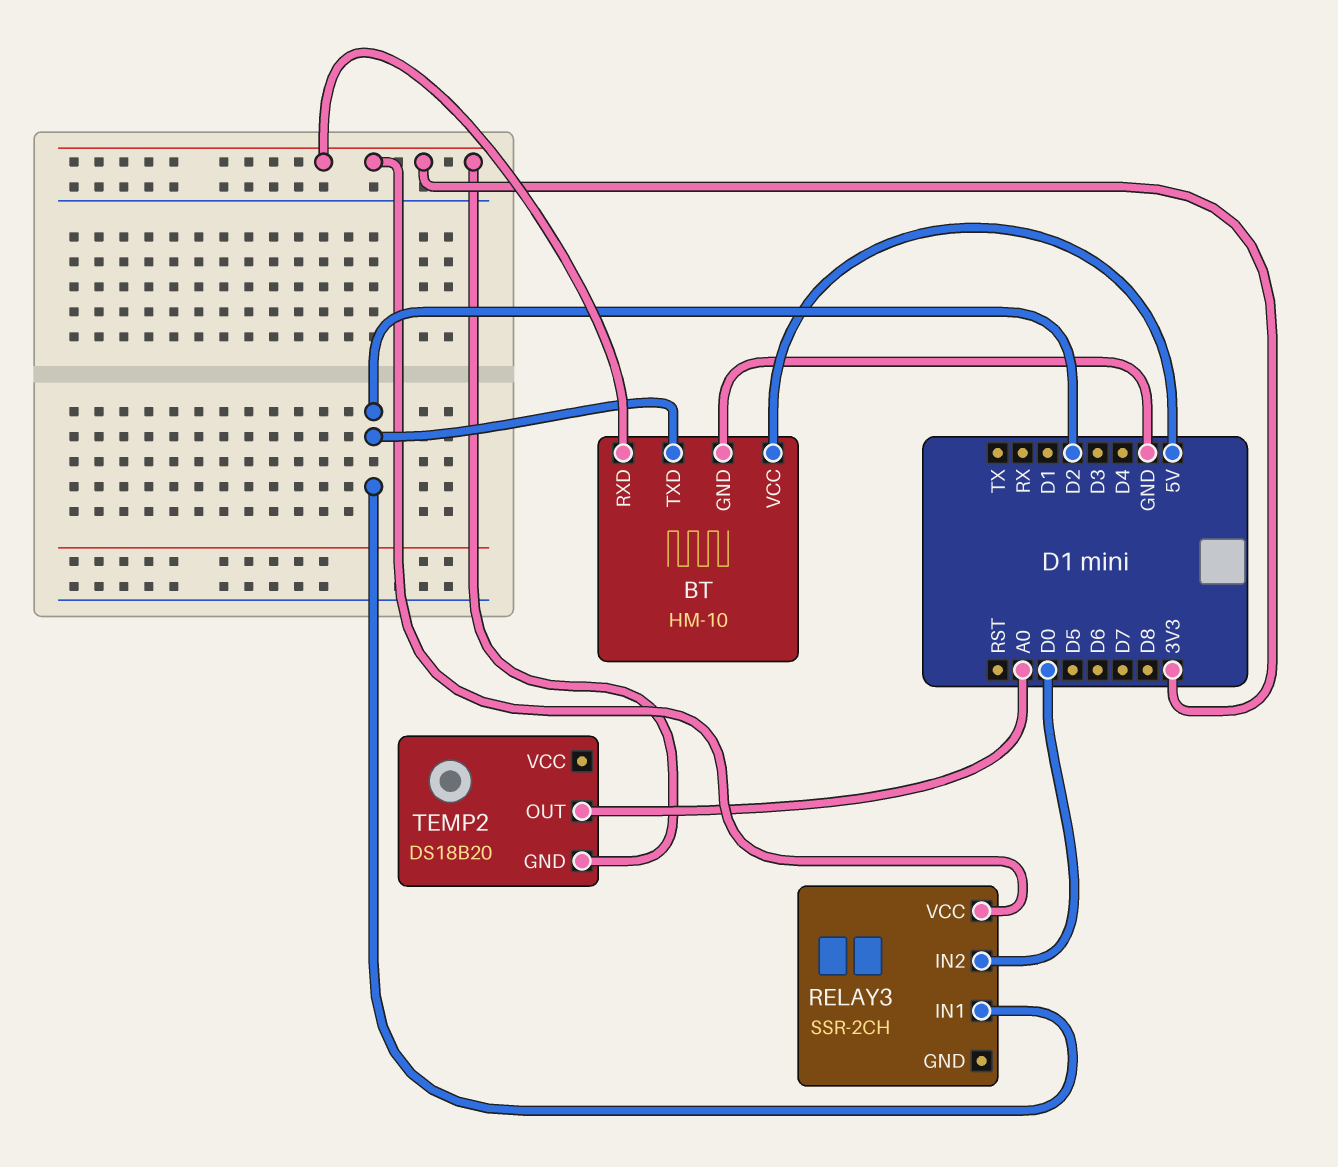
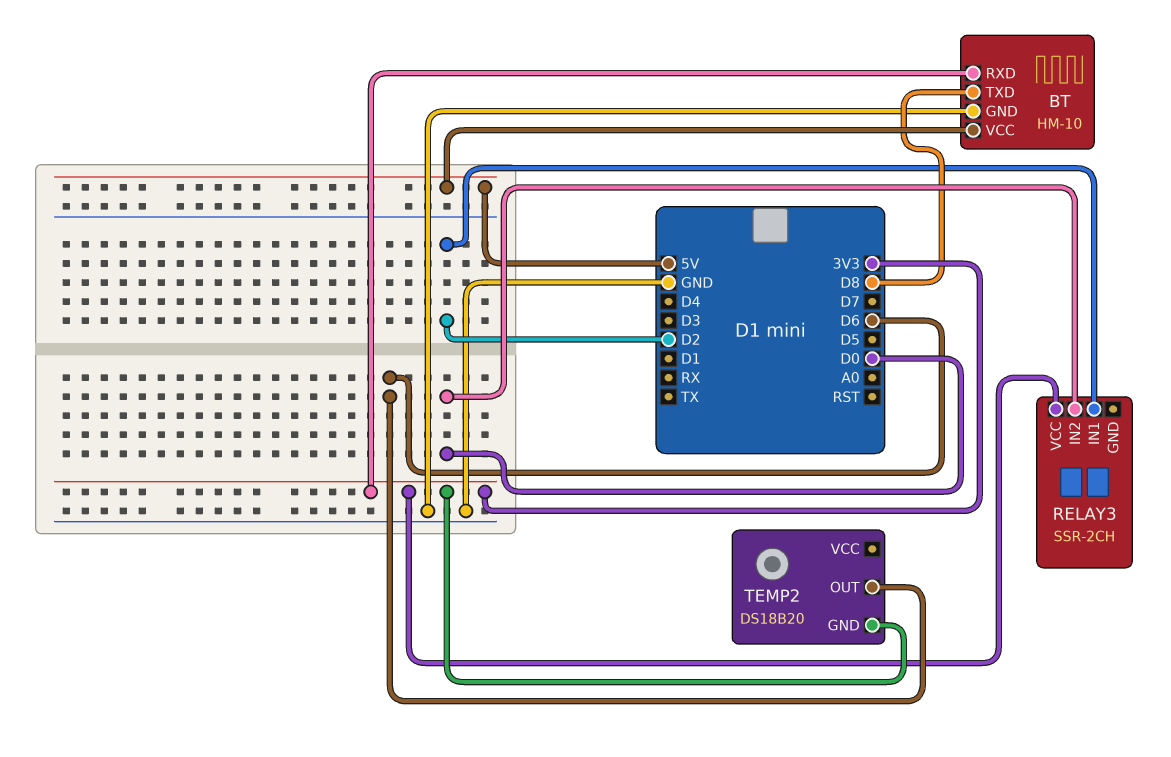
BT pin TXD: D2 -> D8
TEMP2 pin OUT: A0 -> D6

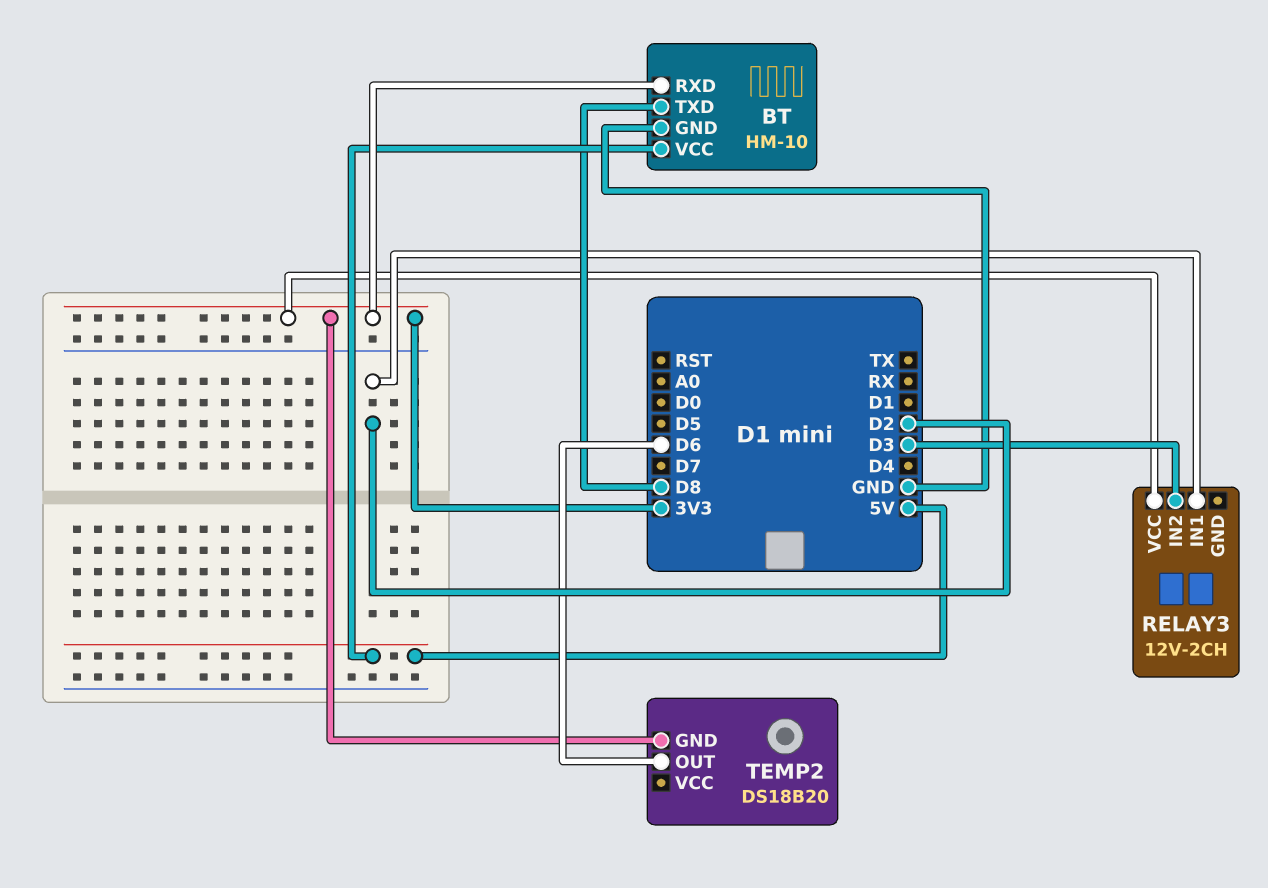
RELAY3: SSR-2CH -> 12V-2CH
RELAY3 pin IN2: D0 -> D3

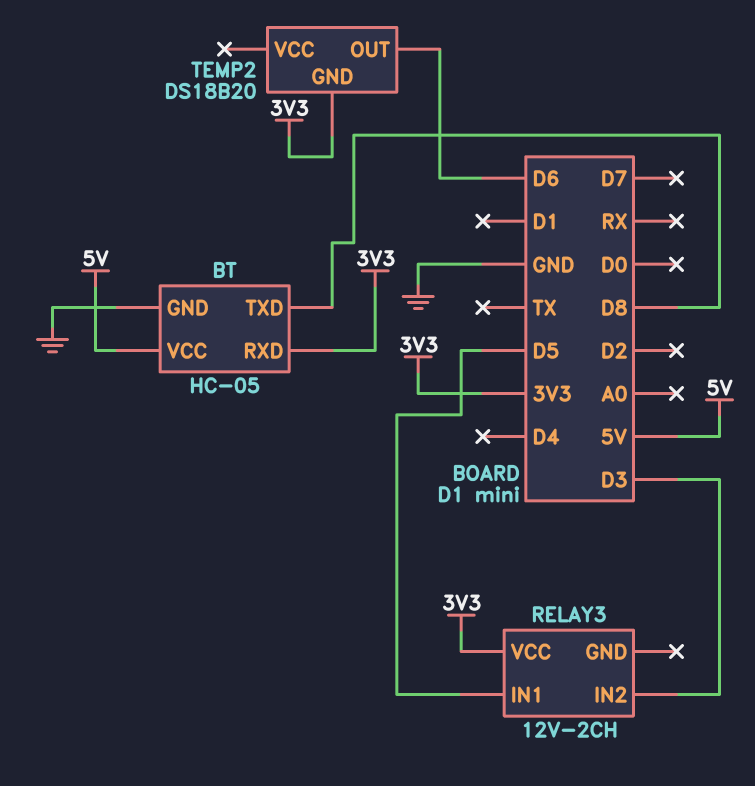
BT: HM-10 -> HC-05
RELAY3 pin IN1: D2 -> D5

